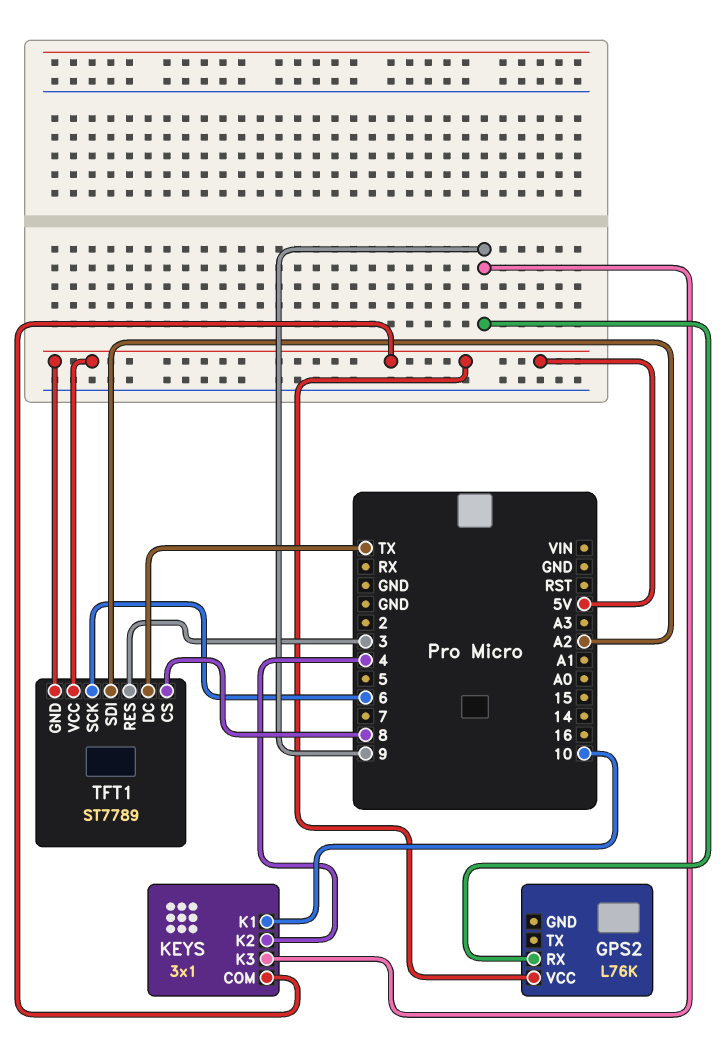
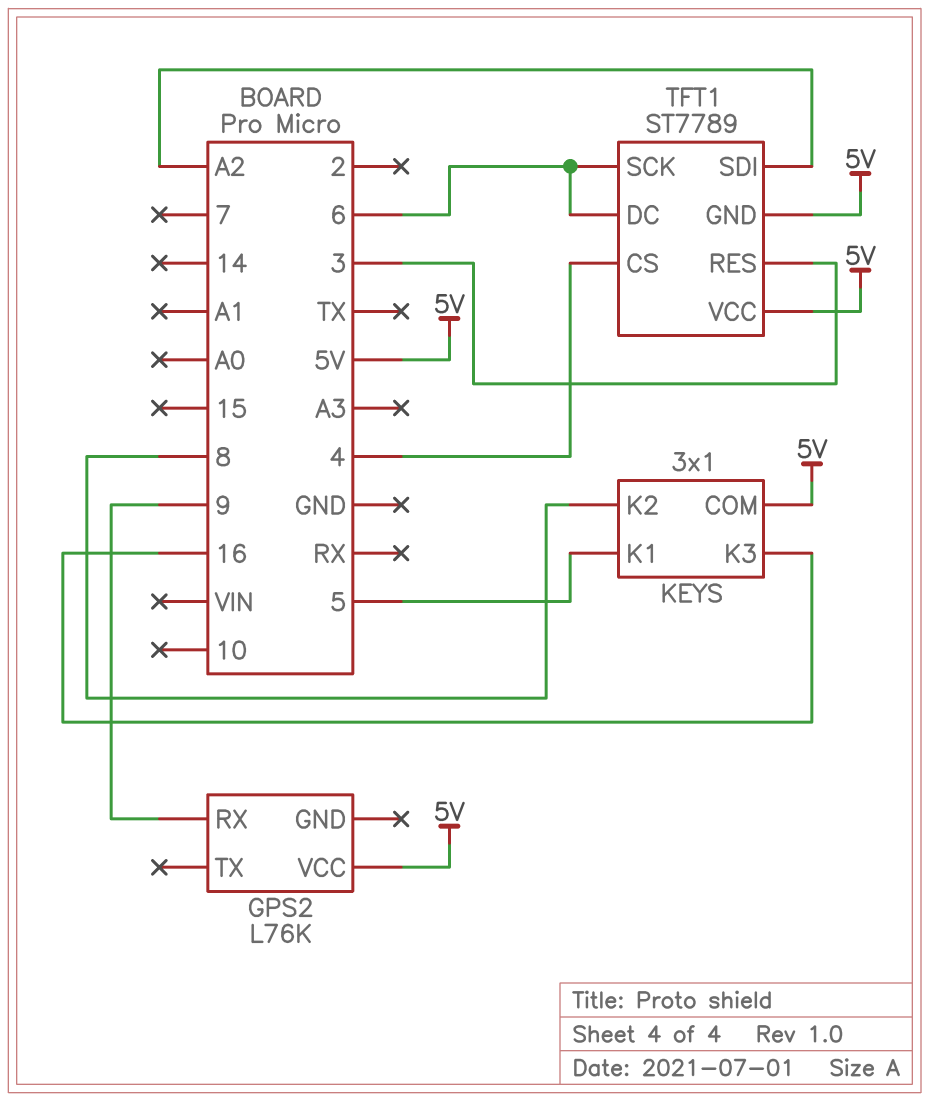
KEYS pin K1: 10 -> 5
KEYS pin K2: 4 -> 8
KEYS pin K3: 9 -> 16
TFT1 pin CS: 8 -> 4
TFT1 pin DC: TX -> 6

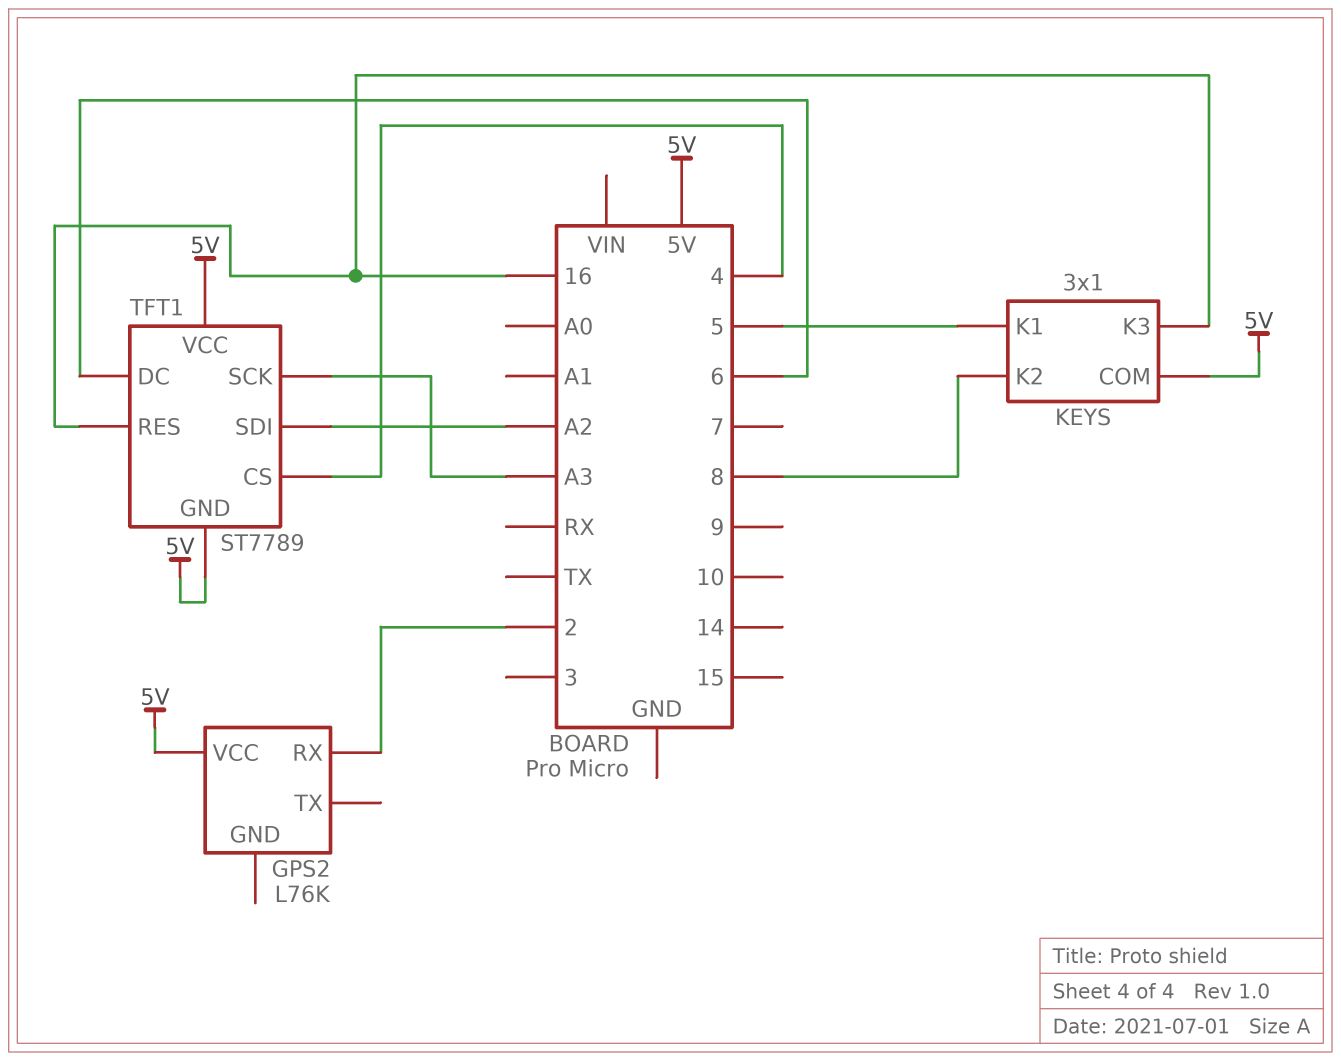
GPS2 pin RX: 9 -> 2
TFT1 pin RES: 3 -> 16
TFT1 pin SCK: 6 -> A3

